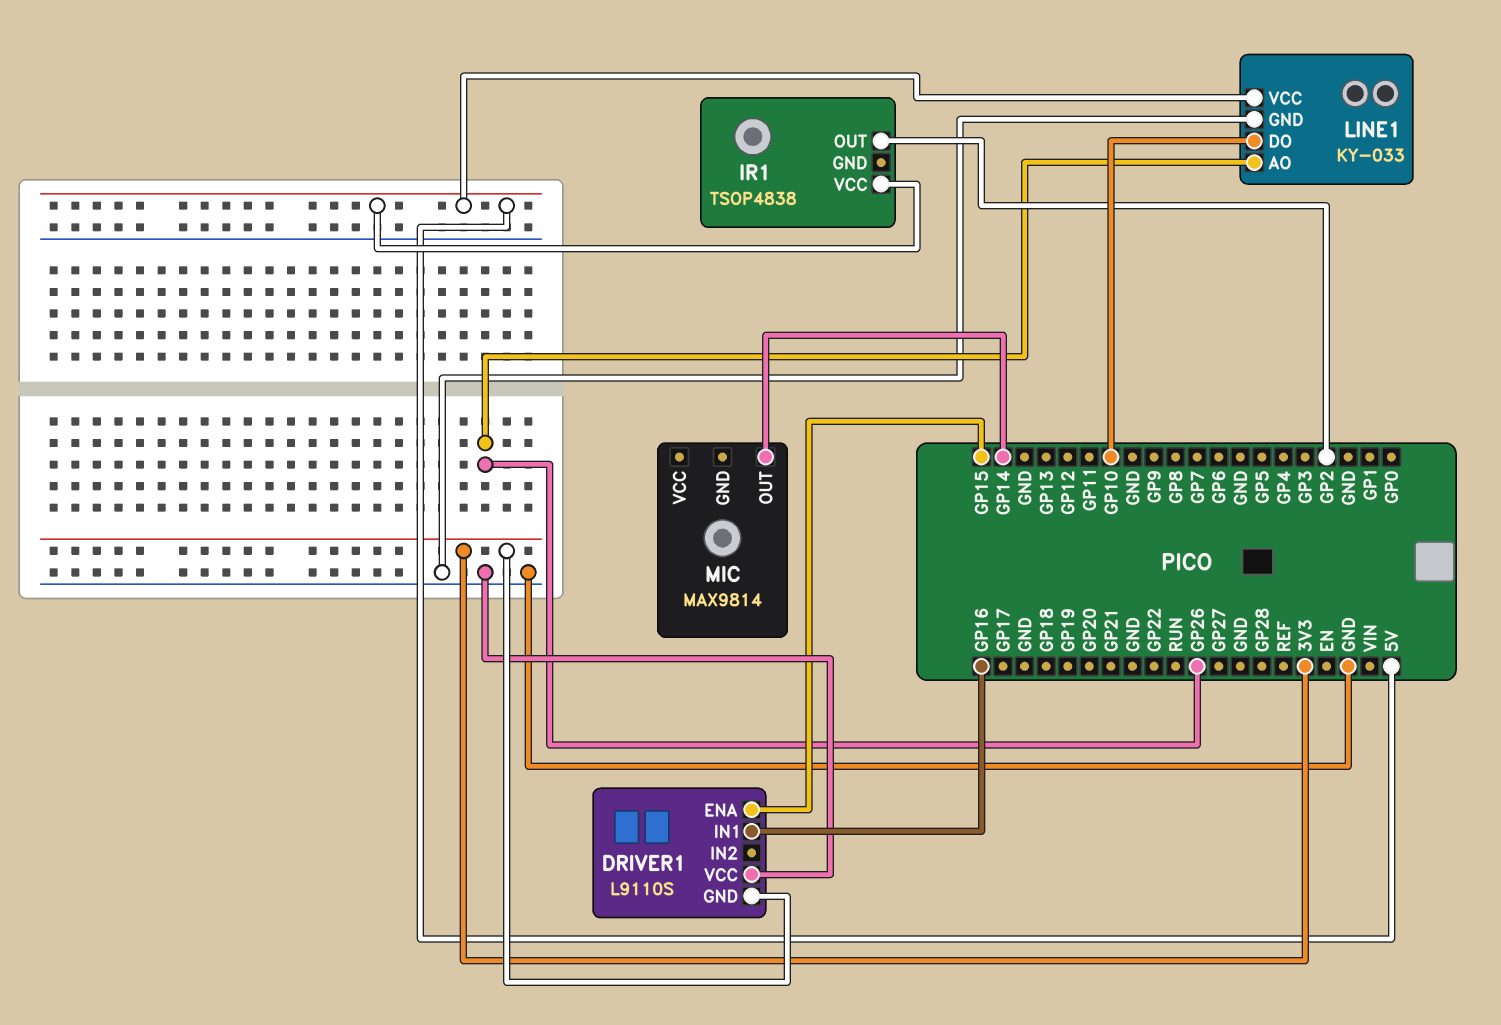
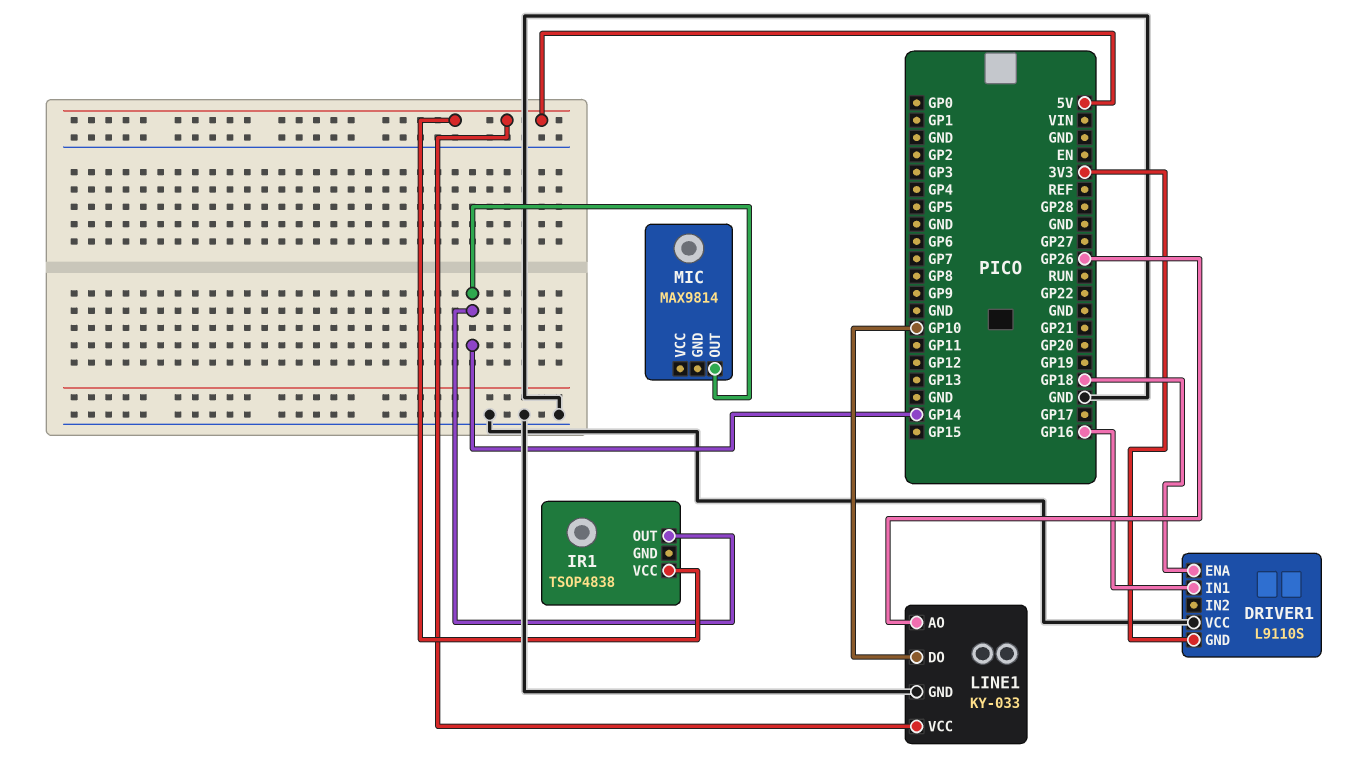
DRIVER1 pin ENA: GP15 -> GP18
IR1 pin OUT: GP2 -> GP14

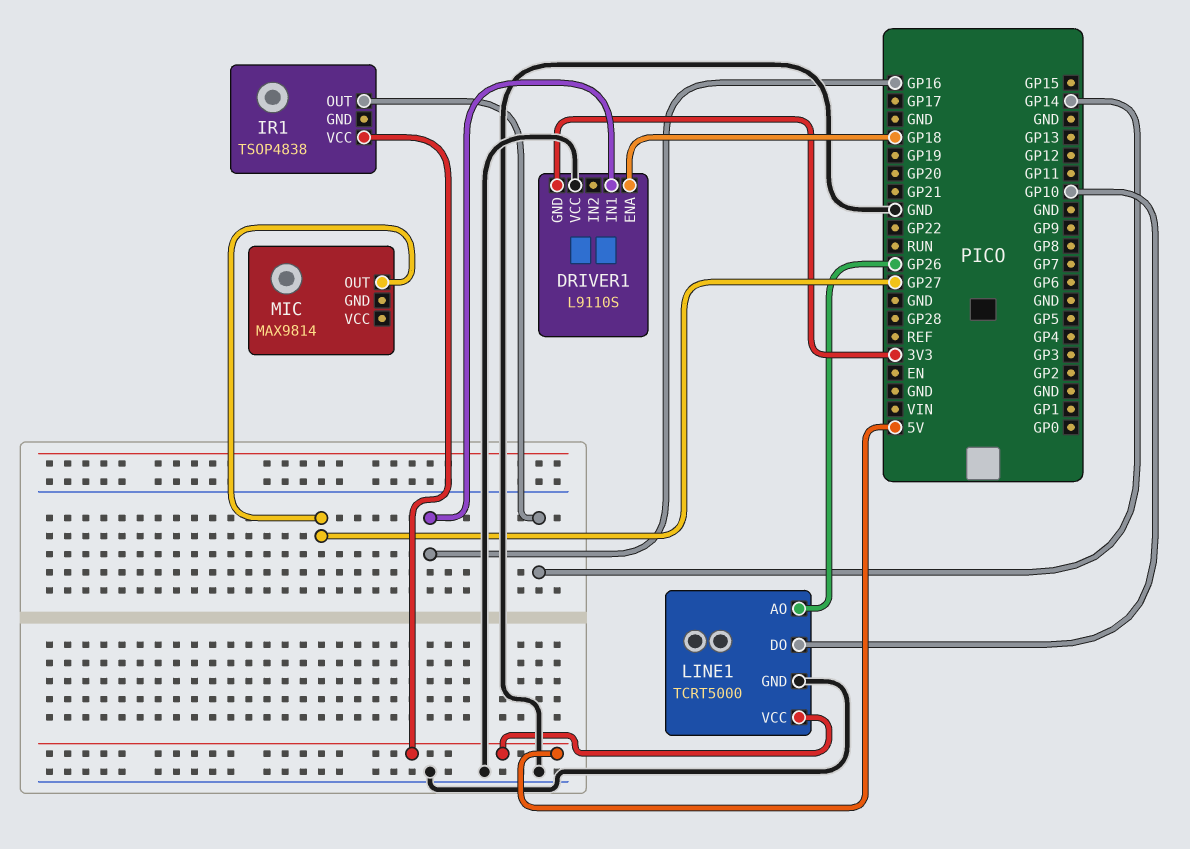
LINE1: KY-033 -> TCRT5000
MIC pin OUT: GP14 -> GP27

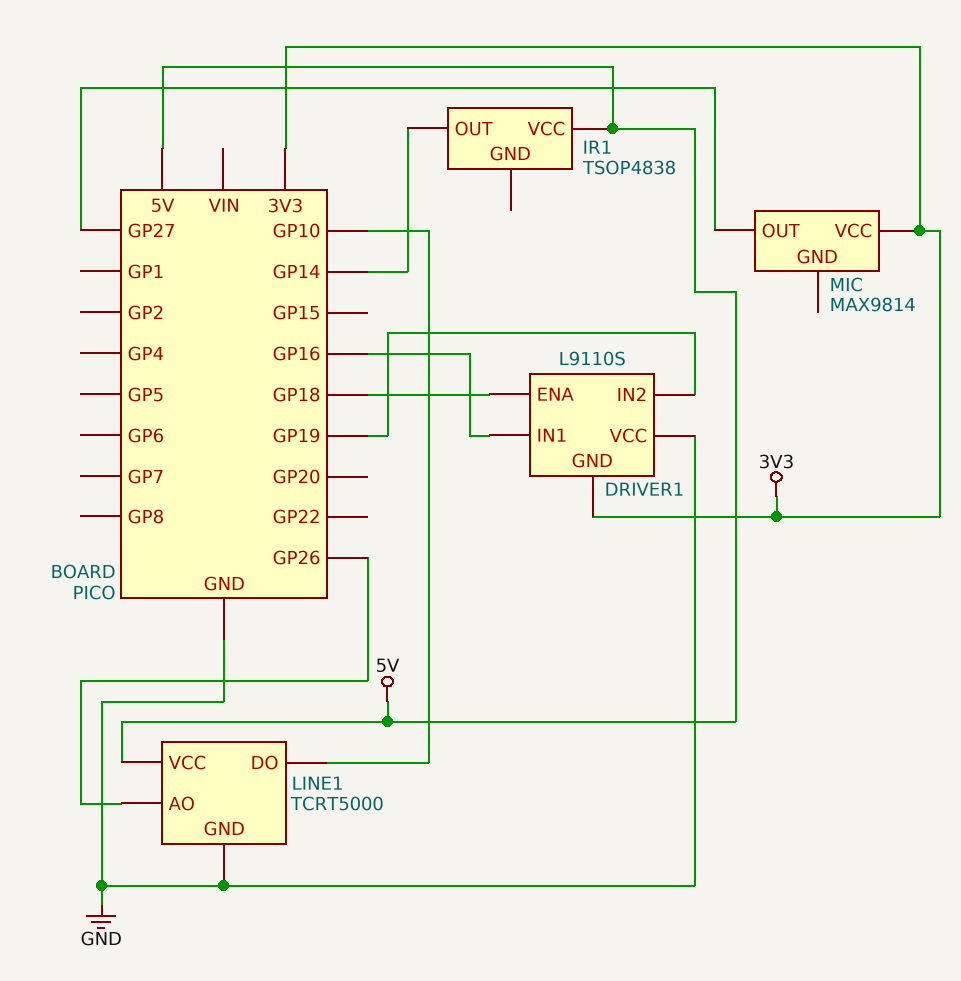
DRIVER1 pin IN2: none -> GP19
MIC pin VCC: none -> 3V3

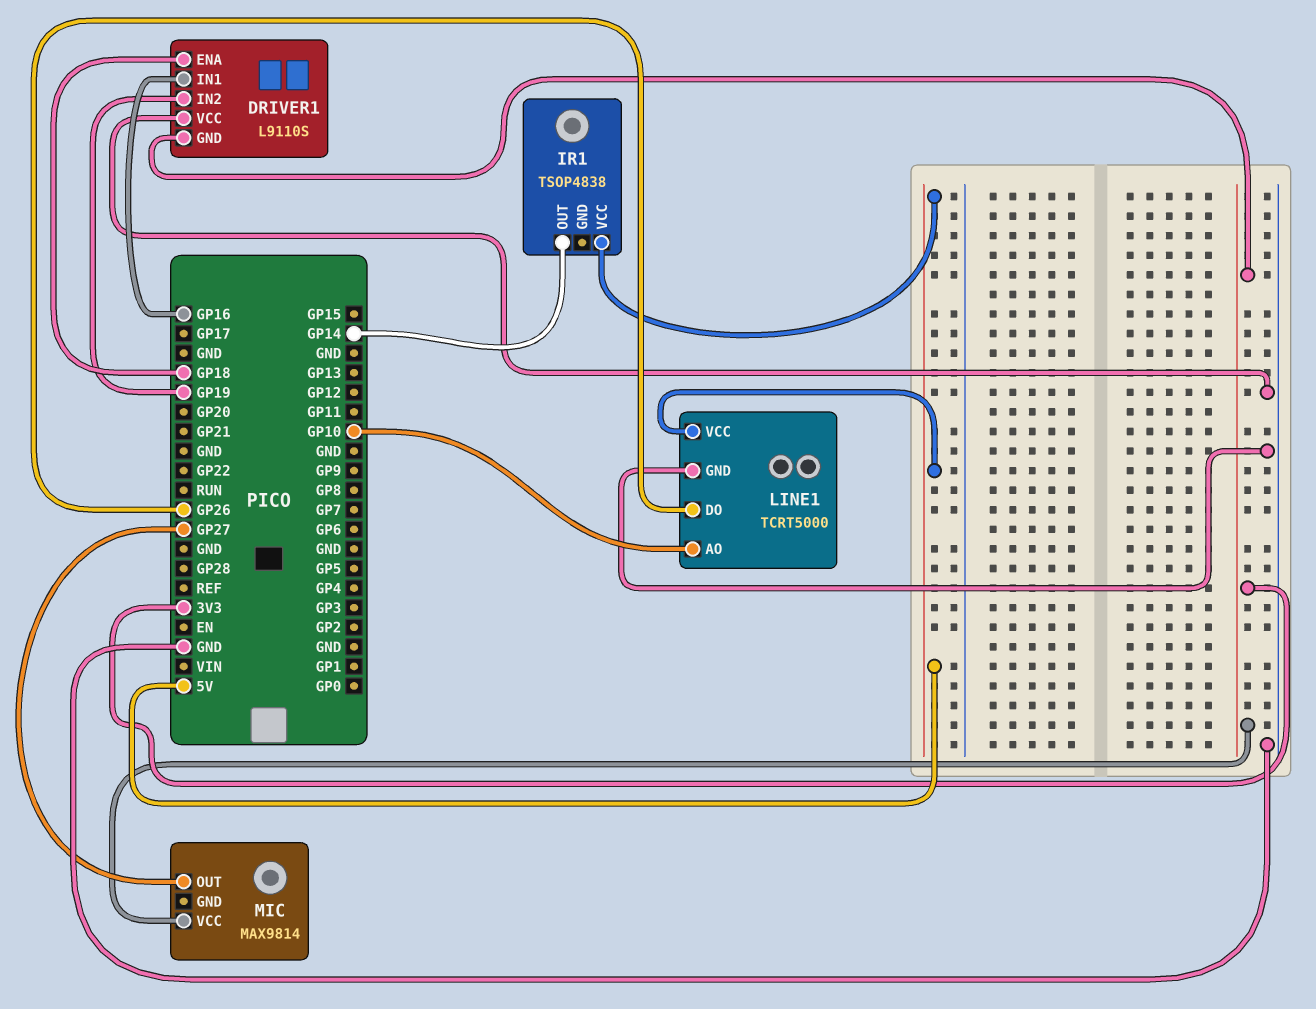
LINE1 pin AO: GP26 -> GP10
LINE1 pin DO: GP10 -> GP26

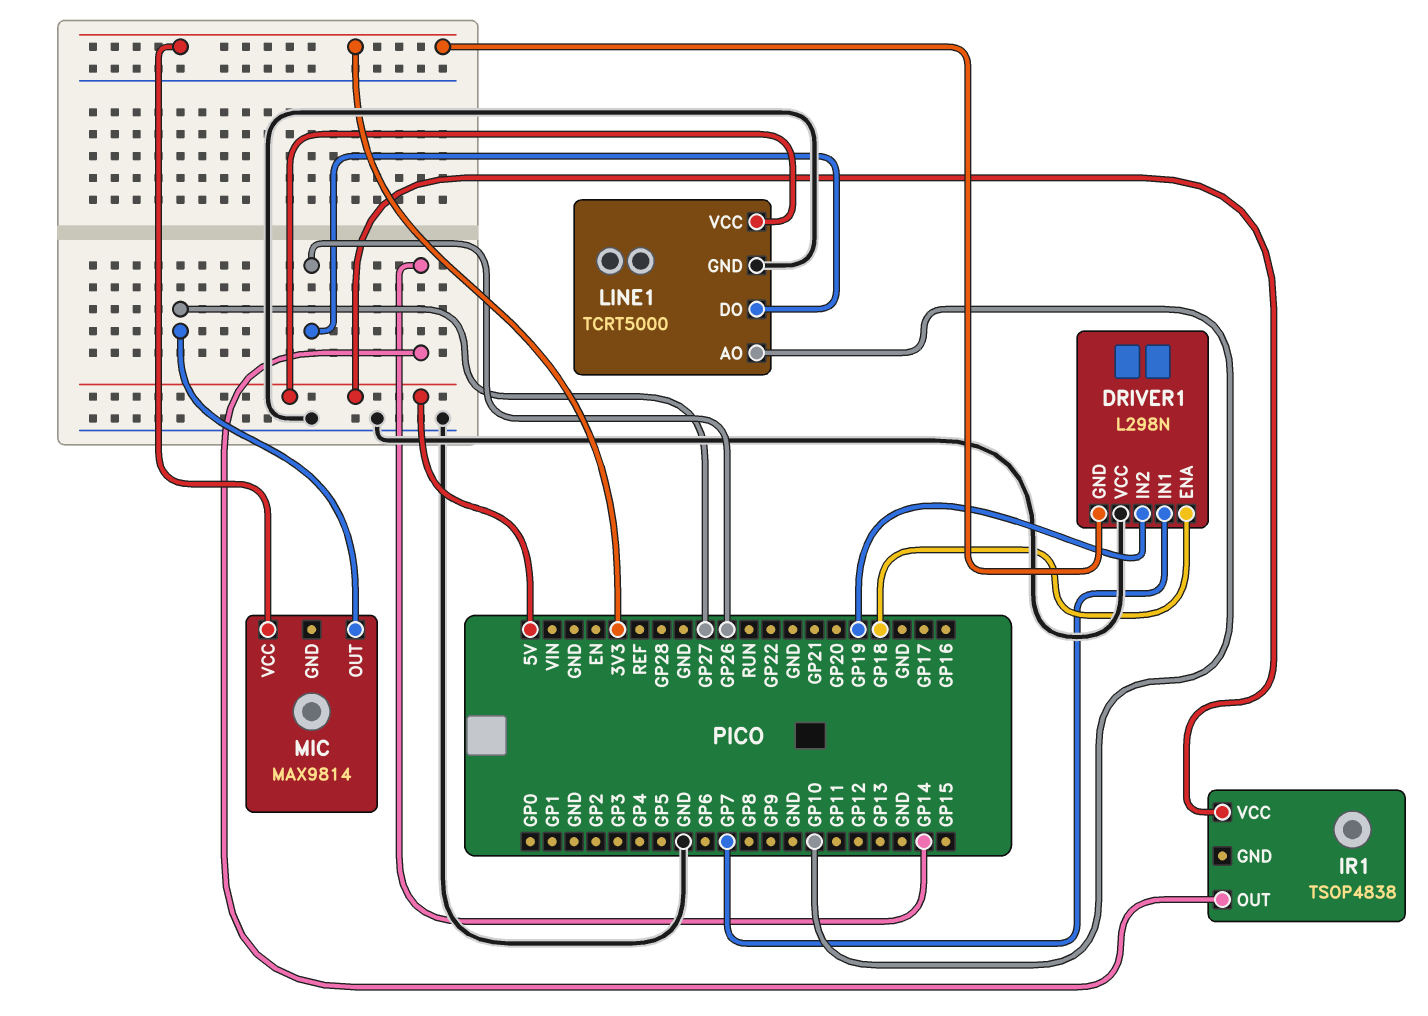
DRIVER1: L9110S -> L298N
DRIVER1 pin IN1: GP16 -> GP7

